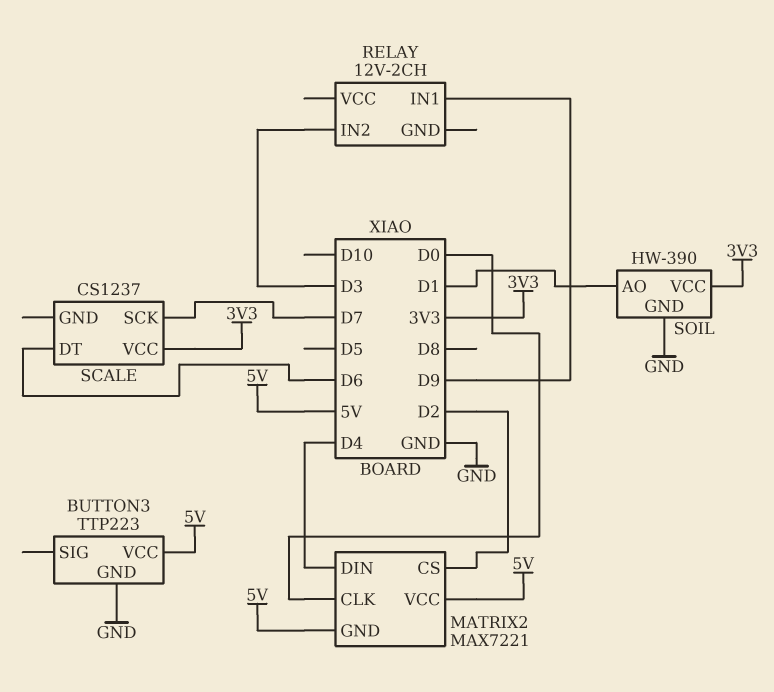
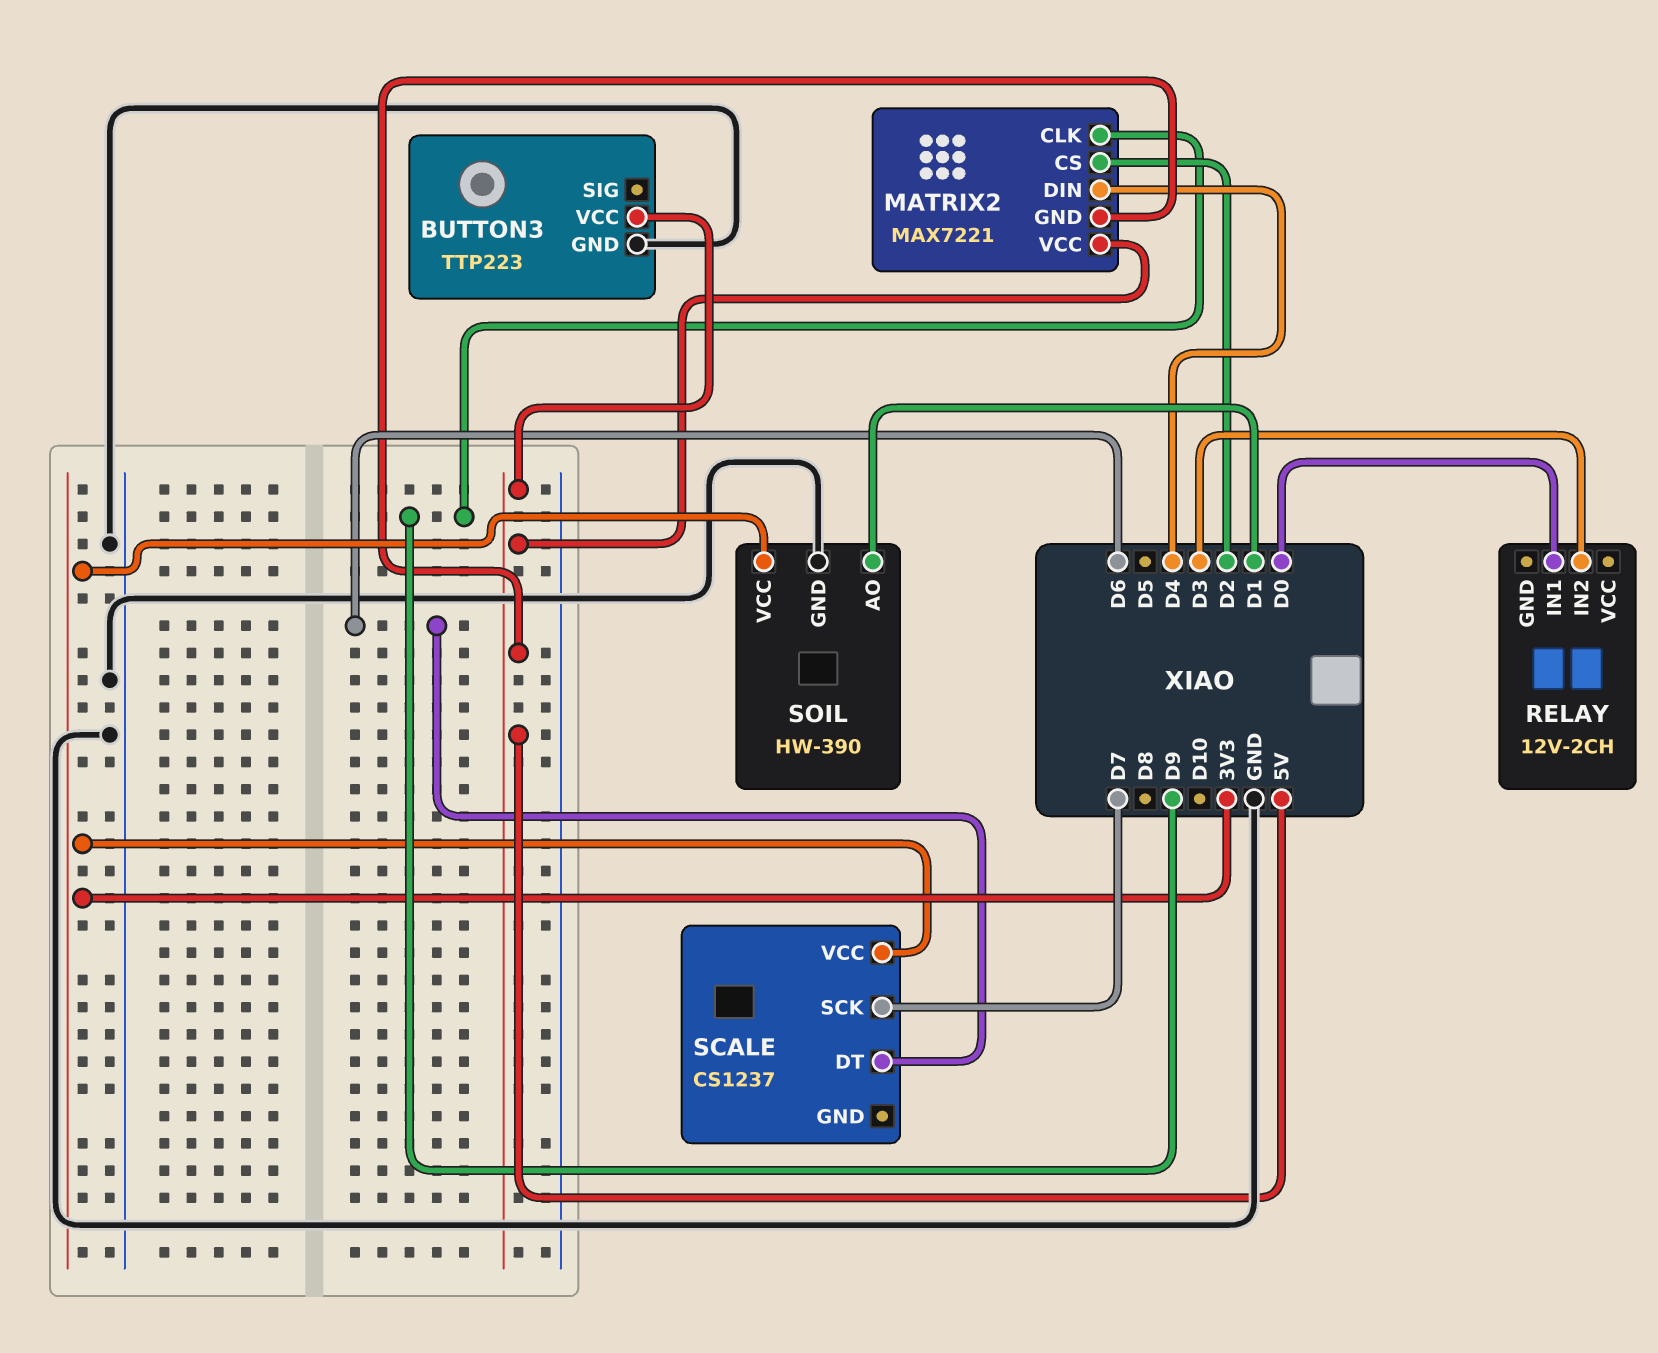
MATRIX2 pin CLK: D0 -> D9
RELAY pin IN1: D9 -> D0

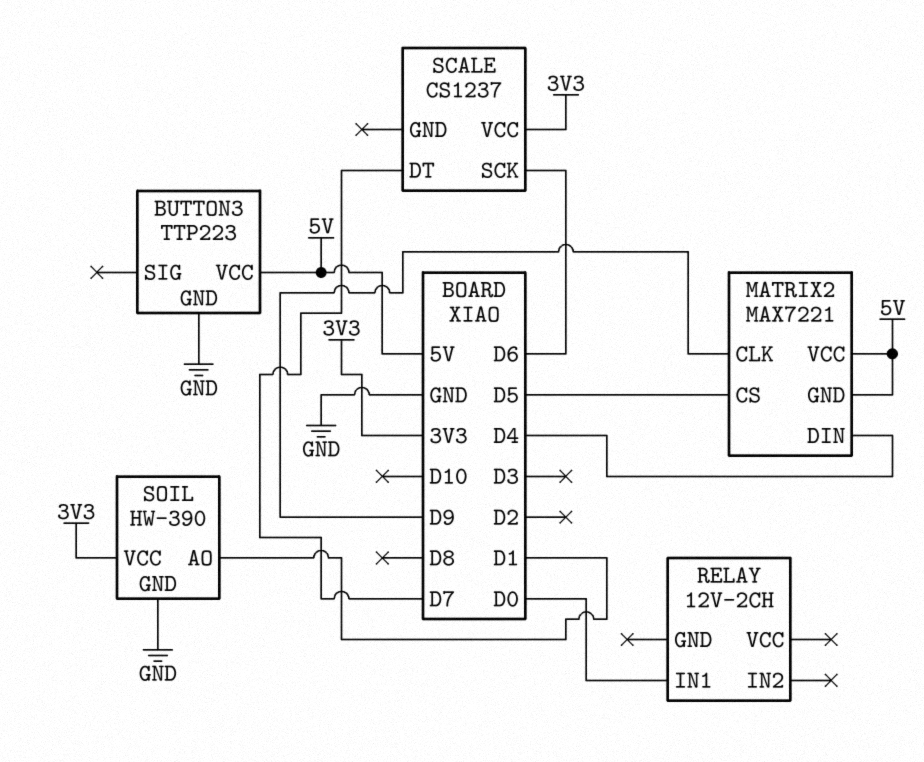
MATRIX2 pin CS: D2 -> D5
RELAY pin IN2: D3 -> none
SCALE pin DT: D6 -> D7
SCALE pin SCK: D7 -> D6

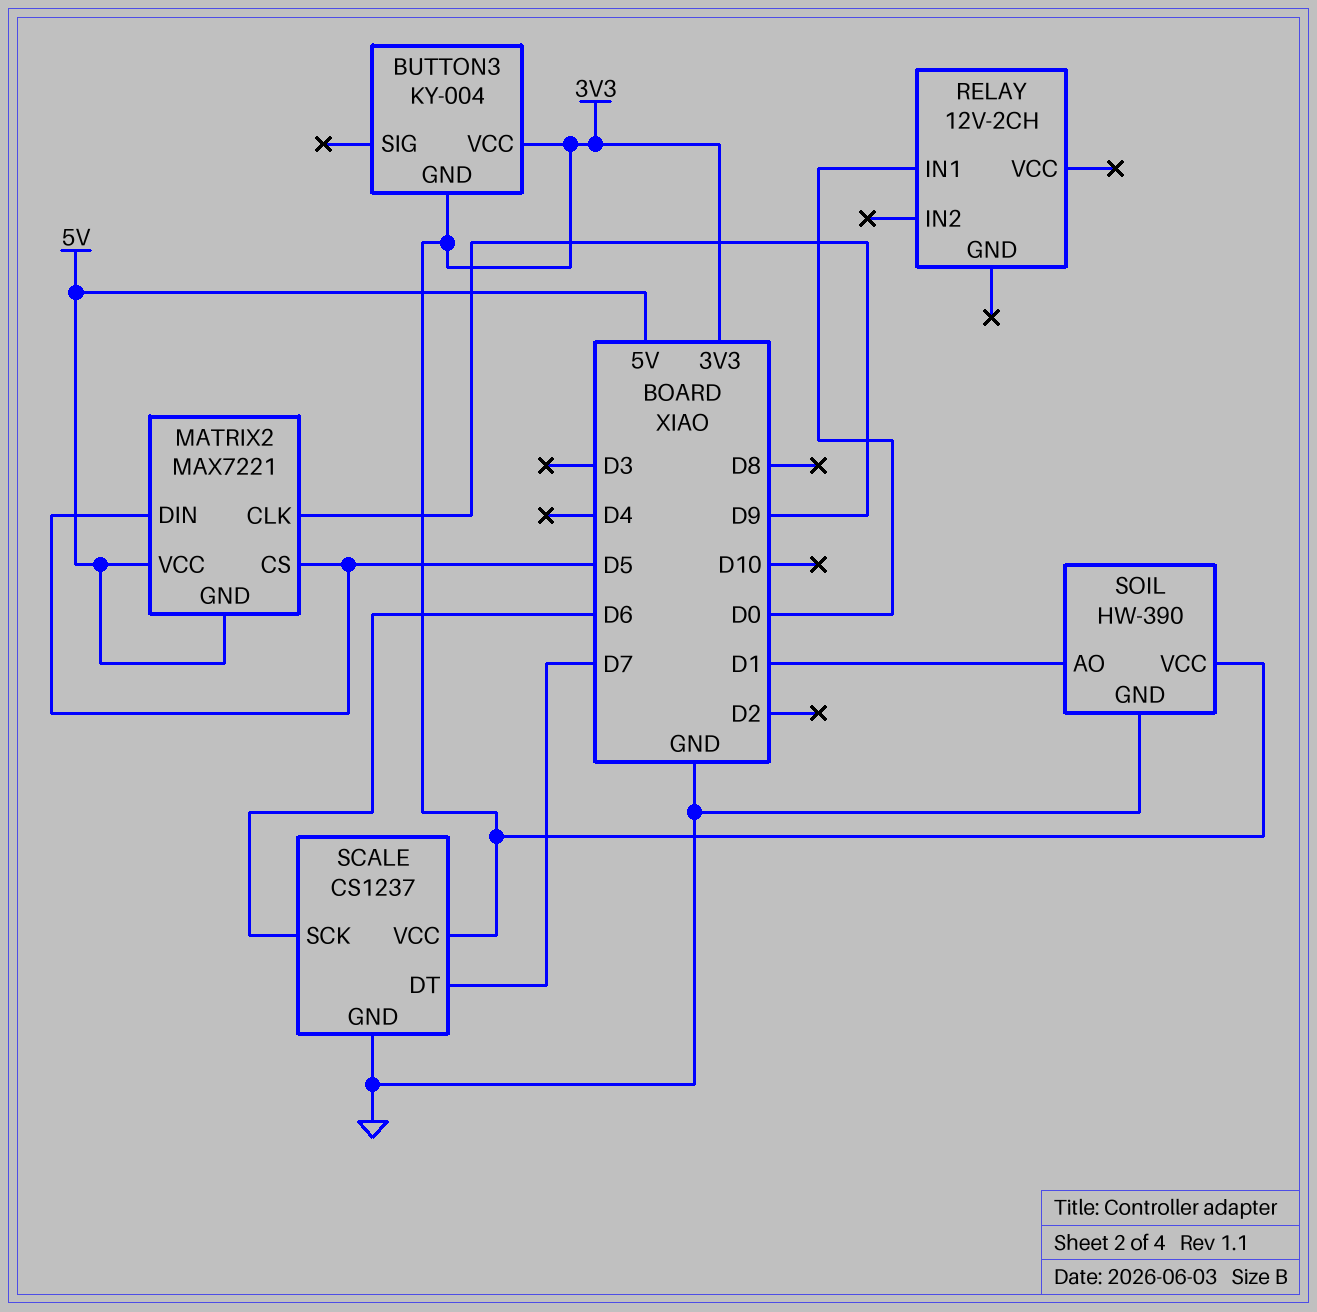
BUTTON3: TTP223 -> KY-004
BUTTON3 pin GND: GND -> 3V3
BUTTON3 pin VCC: 5V -> 3V3
MATRIX2 pin DIN: D4 -> D5
SCALE pin GND: none -> GND

